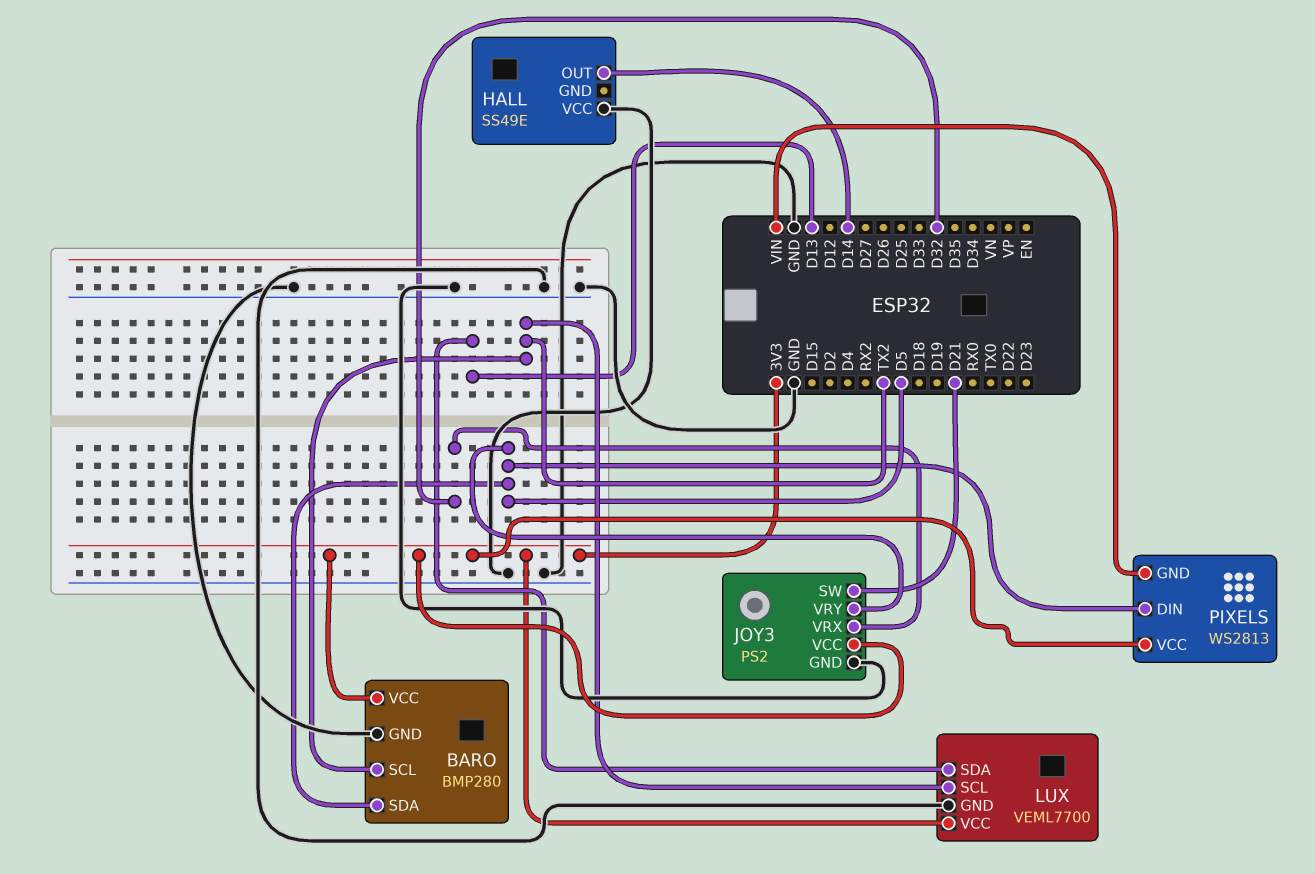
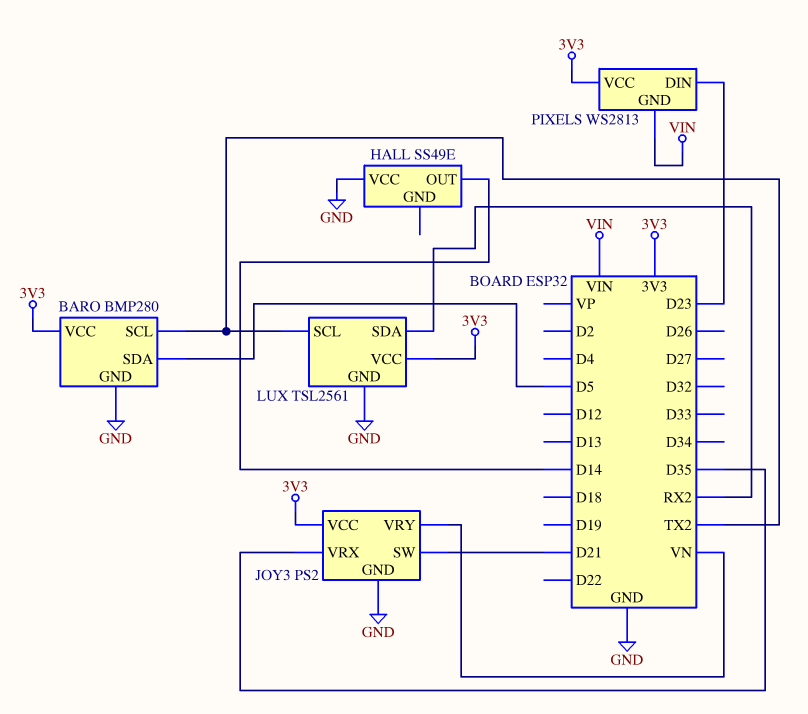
JOY3 pin VRX: D32 -> D35
JOY3 pin VRY: D5 -> VN
LUX: VEML7700 -> TSL2561
LUX pin SDA: D13 -> RX2
PIXELS pin DIN: D5 -> D23

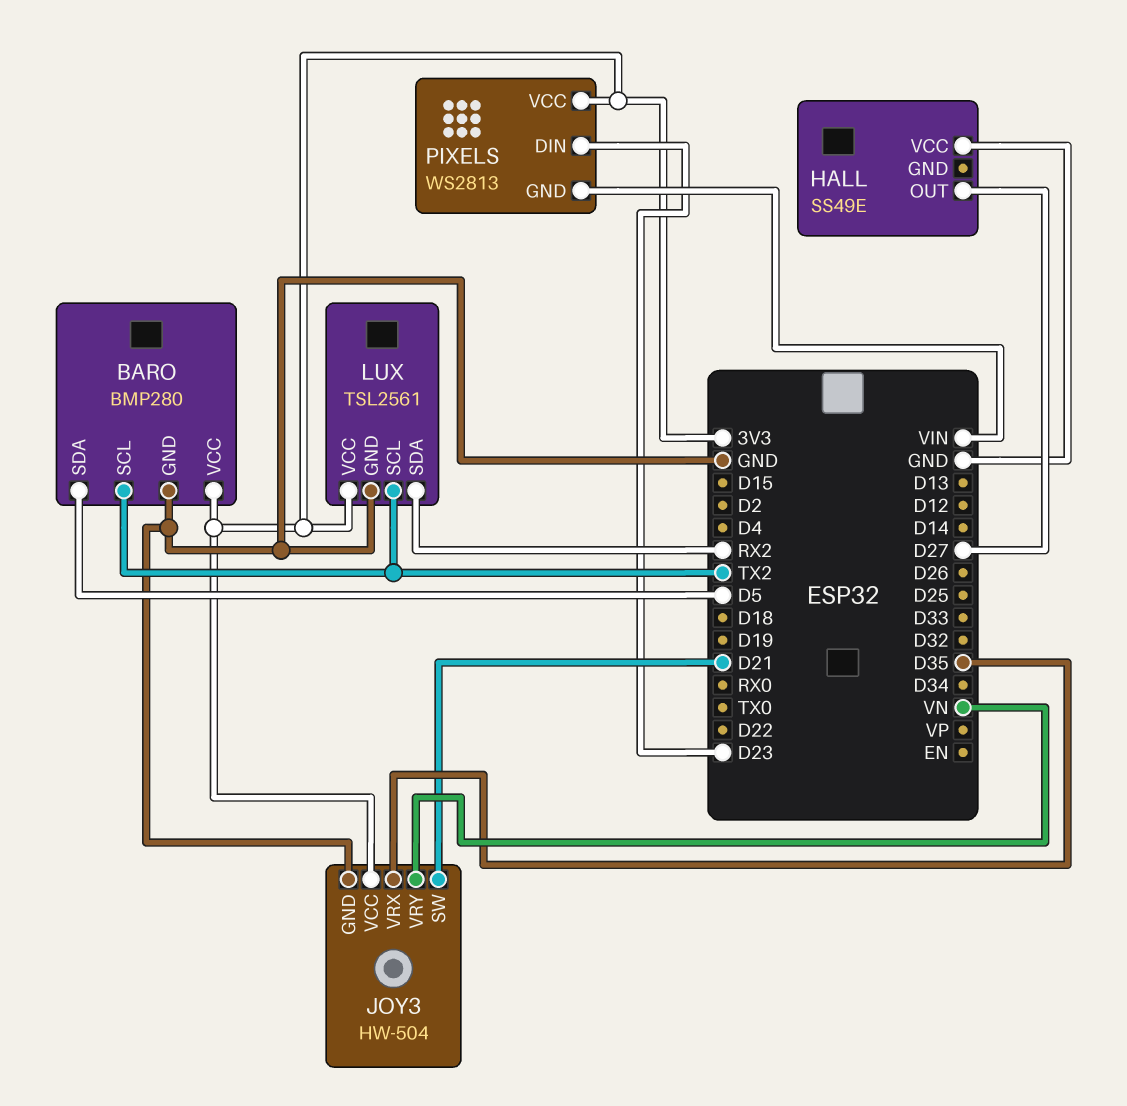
HALL pin OUT: D14 -> D27
JOY3: PS2 -> HW-504

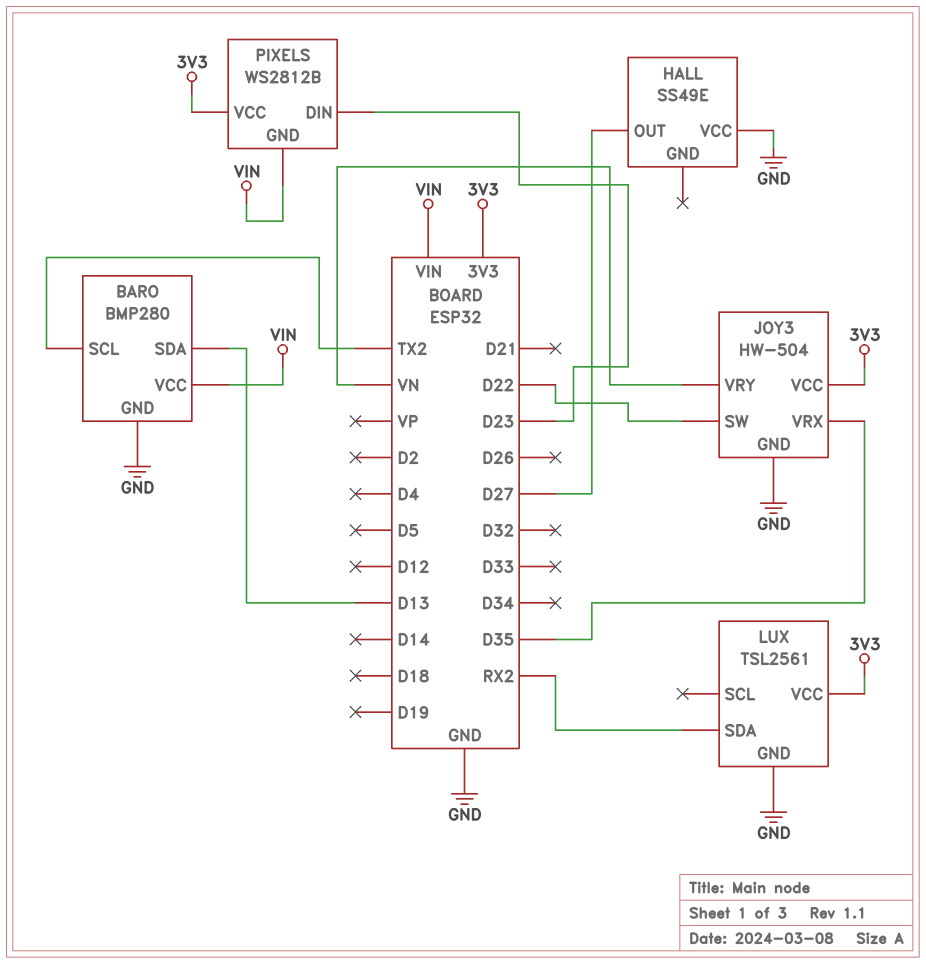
BARO pin SDA: D5 -> D13
BARO pin VCC: 3V3 -> VIN
JOY3 pin SW: D21 -> D22
LUX pin SCL: TX2 -> none
PIXELS: WS2813 -> WS2812B

